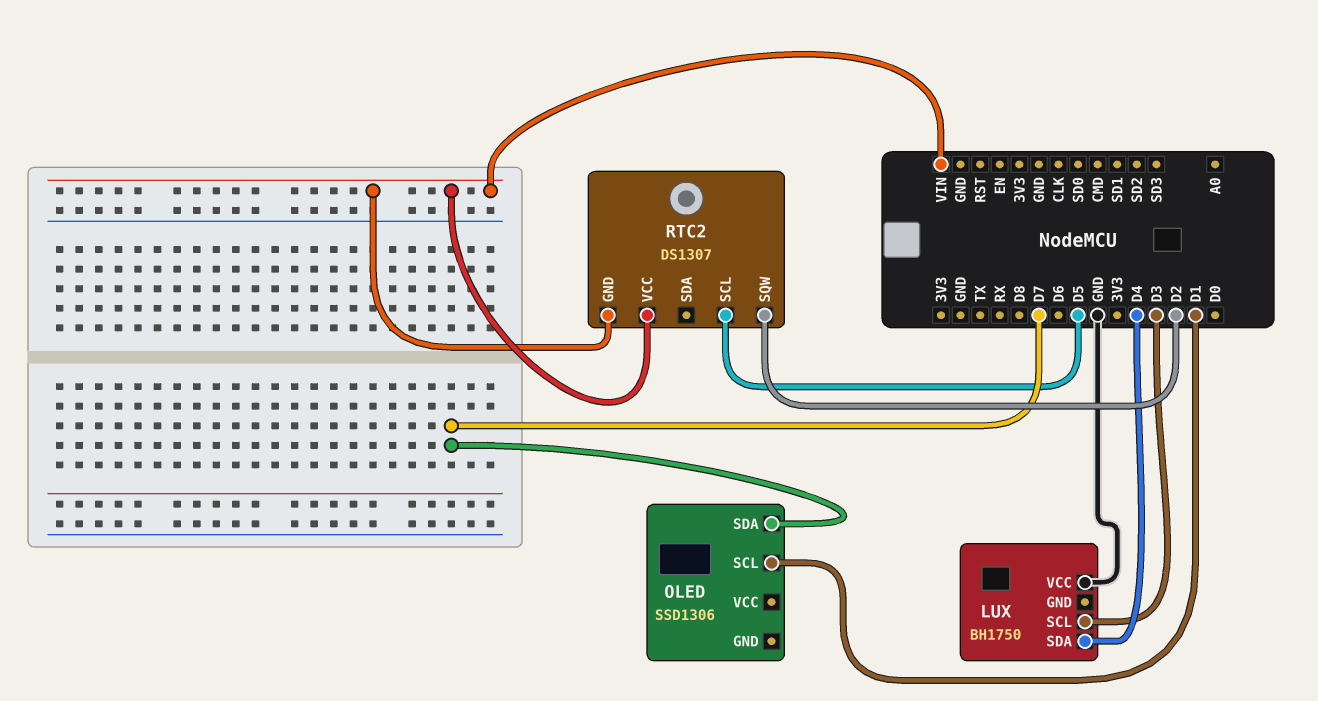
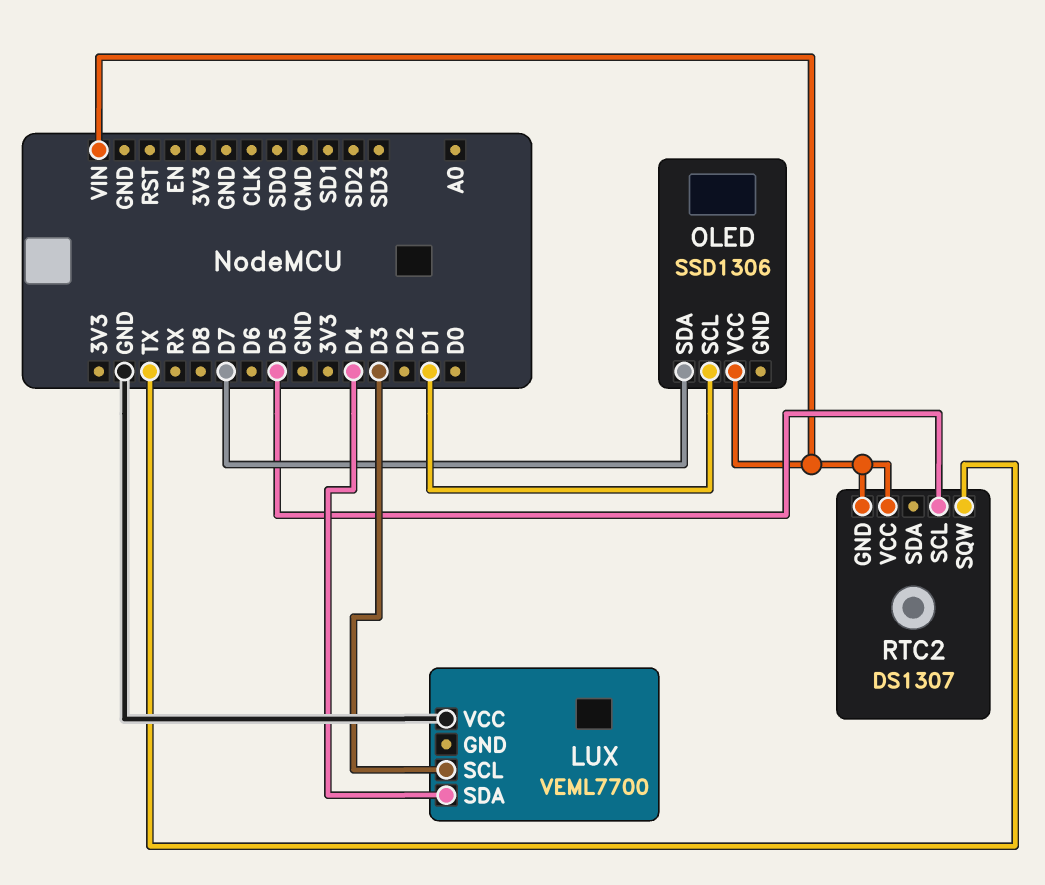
LUX: BH1750 -> VEML7700
OLED pin VCC: none -> VIN
RTC2 pin SQW: D2 -> TX

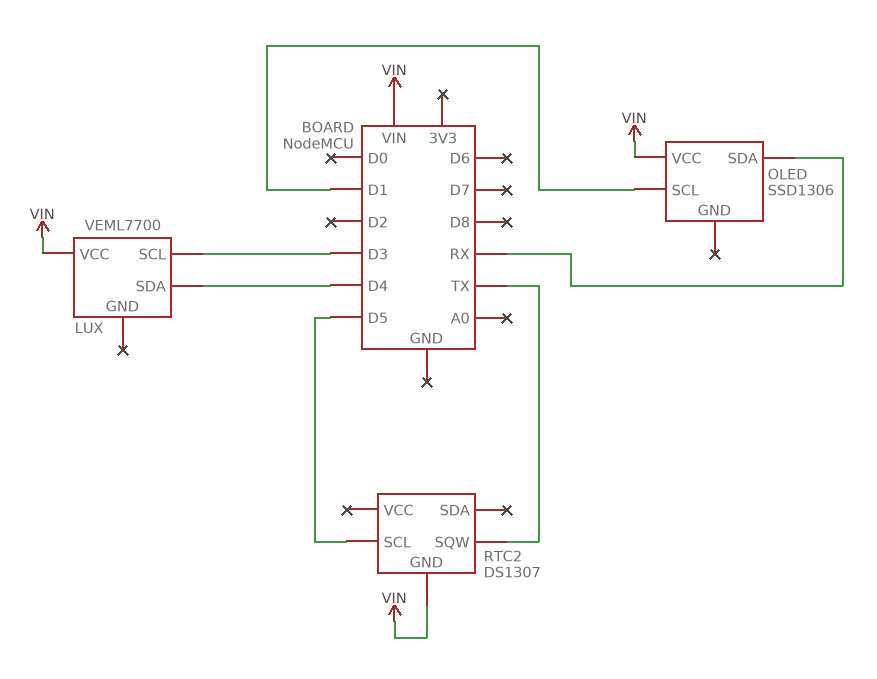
LUX pin VCC: GND -> VIN
OLED pin SDA: D7 -> RX
RTC2 pin VCC: VIN -> none

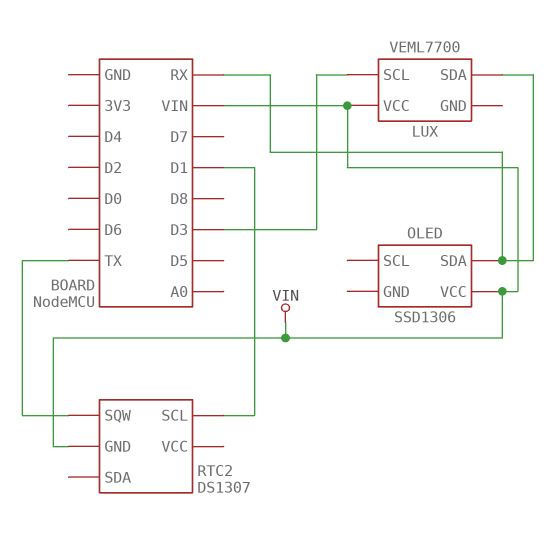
LUX pin SDA: D4 -> RX
OLED pin SCL: D1 -> none
RTC2 pin SCL: D5 -> D1

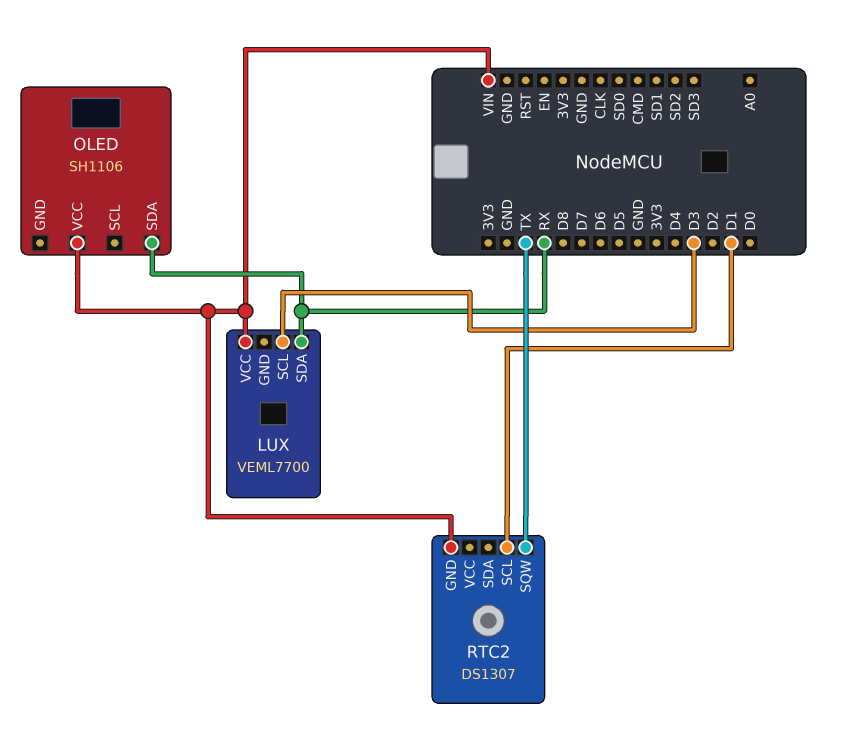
OLED: SSD1306 -> SH1106

